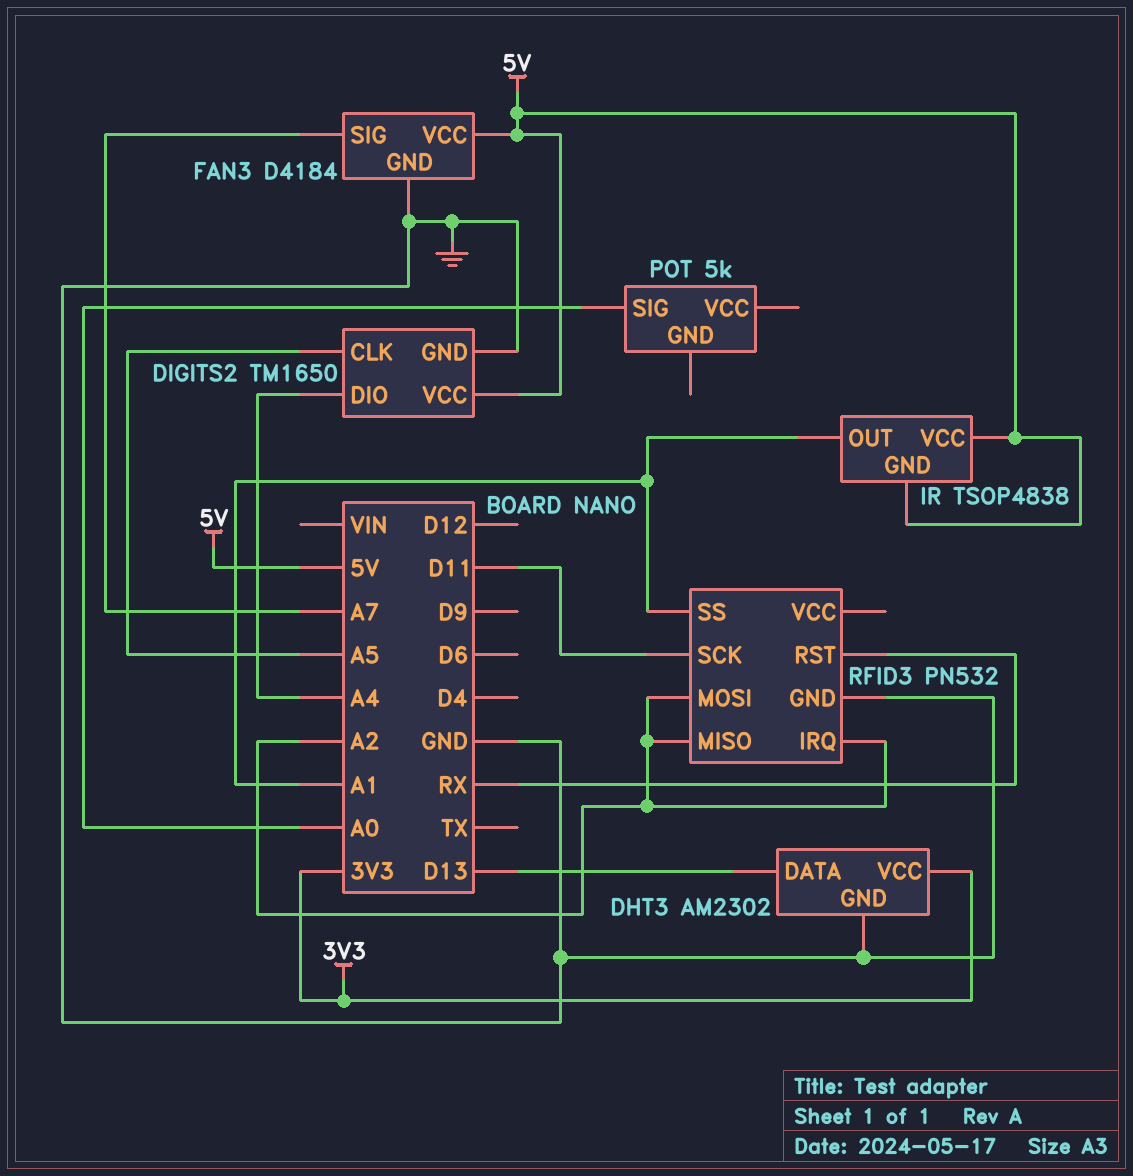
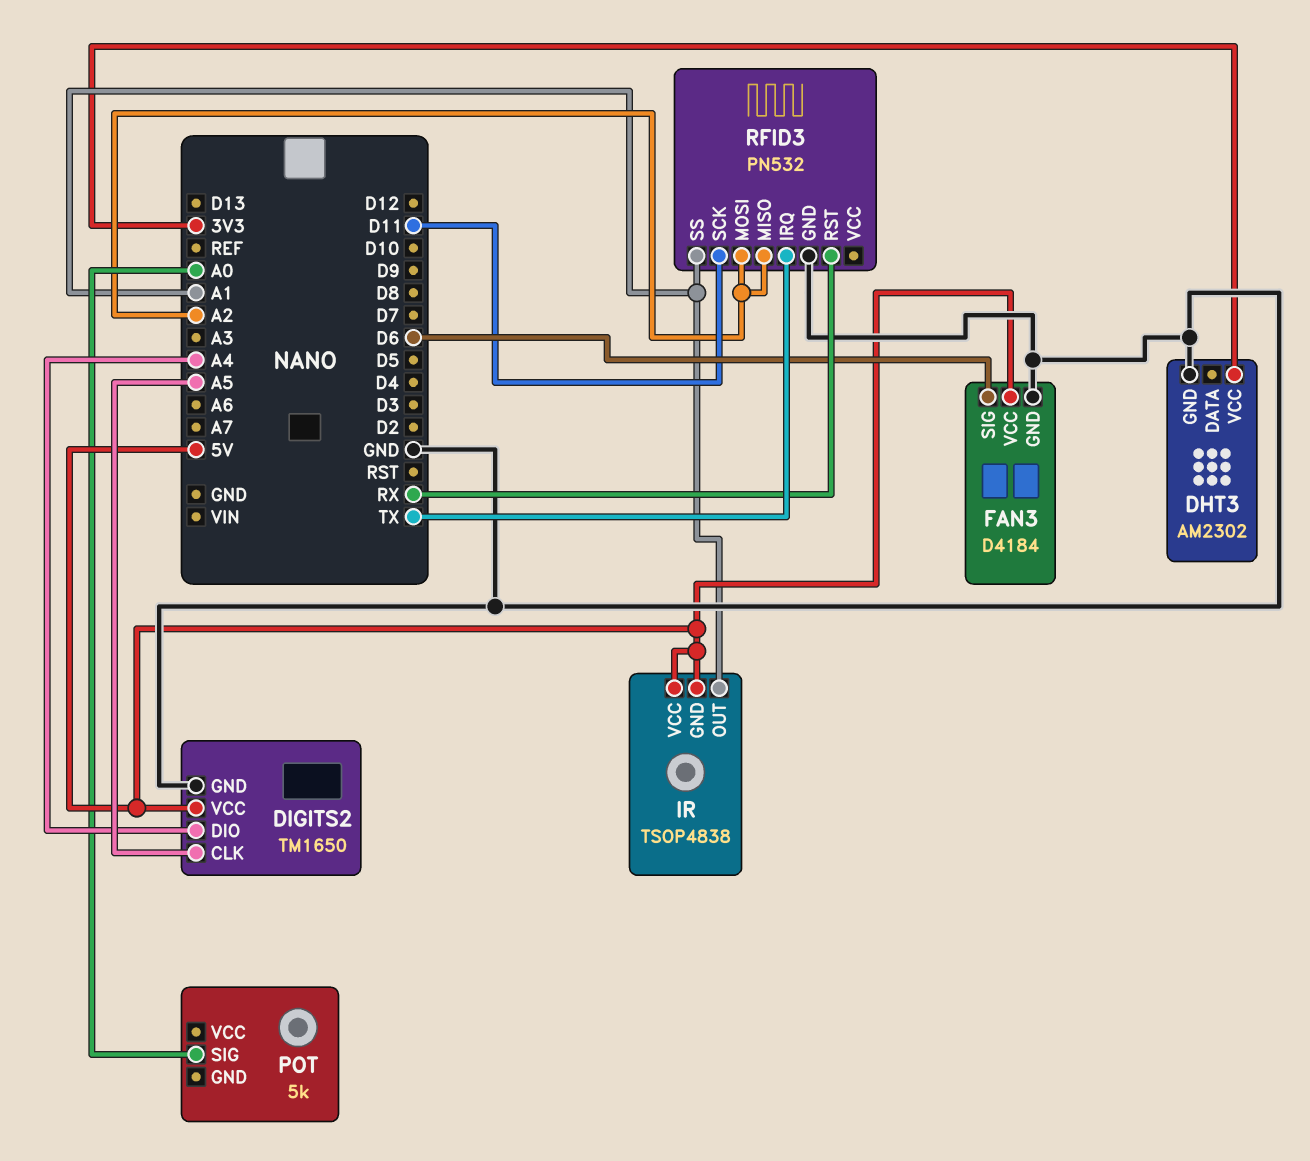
DHT3 pin DATA: D13 -> none
FAN3 pin SIG: A7 -> D6
RFID3 pin IRQ: A2 -> TX

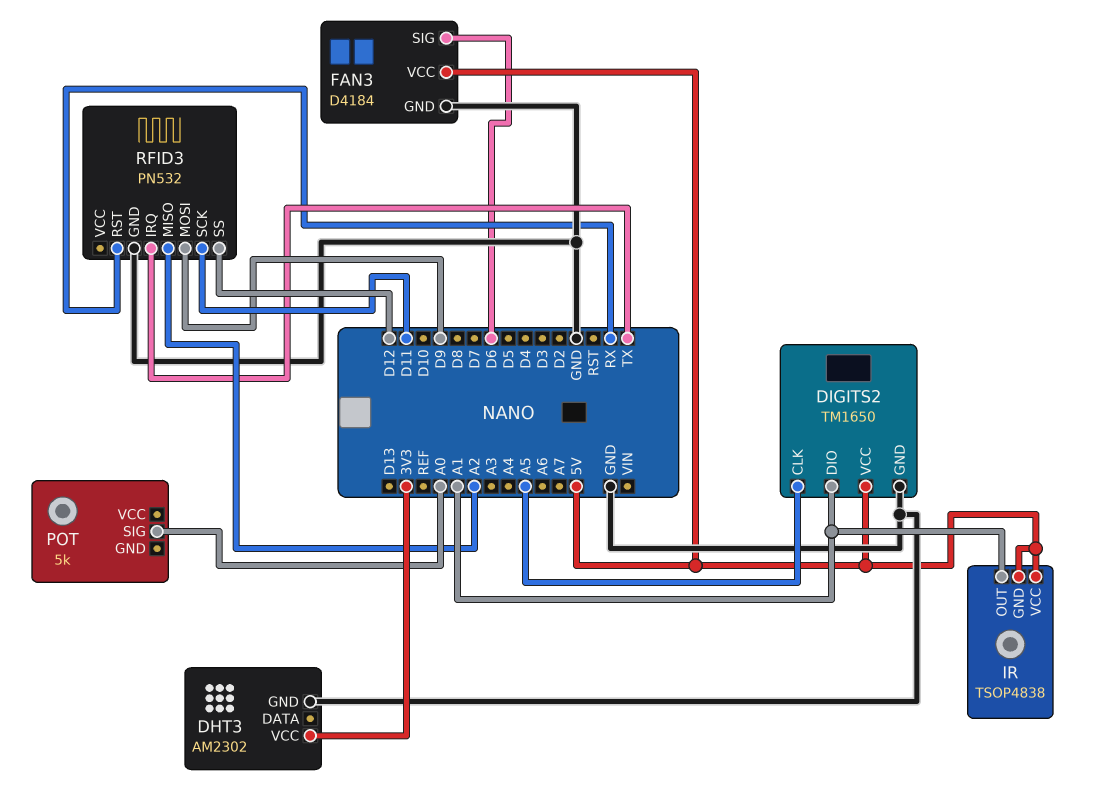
DIGITS2 pin DIO: A4 -> A1
RFID3 pin MOSI: A2 -> D9
RFID3 pin SS: A1 -> D12

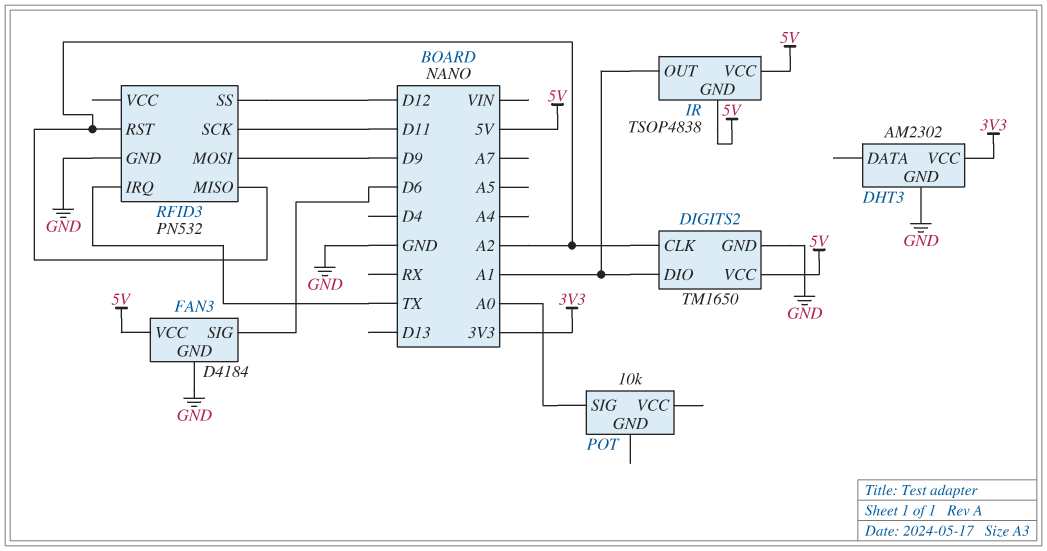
DIGITS2 pin CLK: A5 -> A2
POT: 5k -> 10k
RFID3 pin RST: RX -> A2

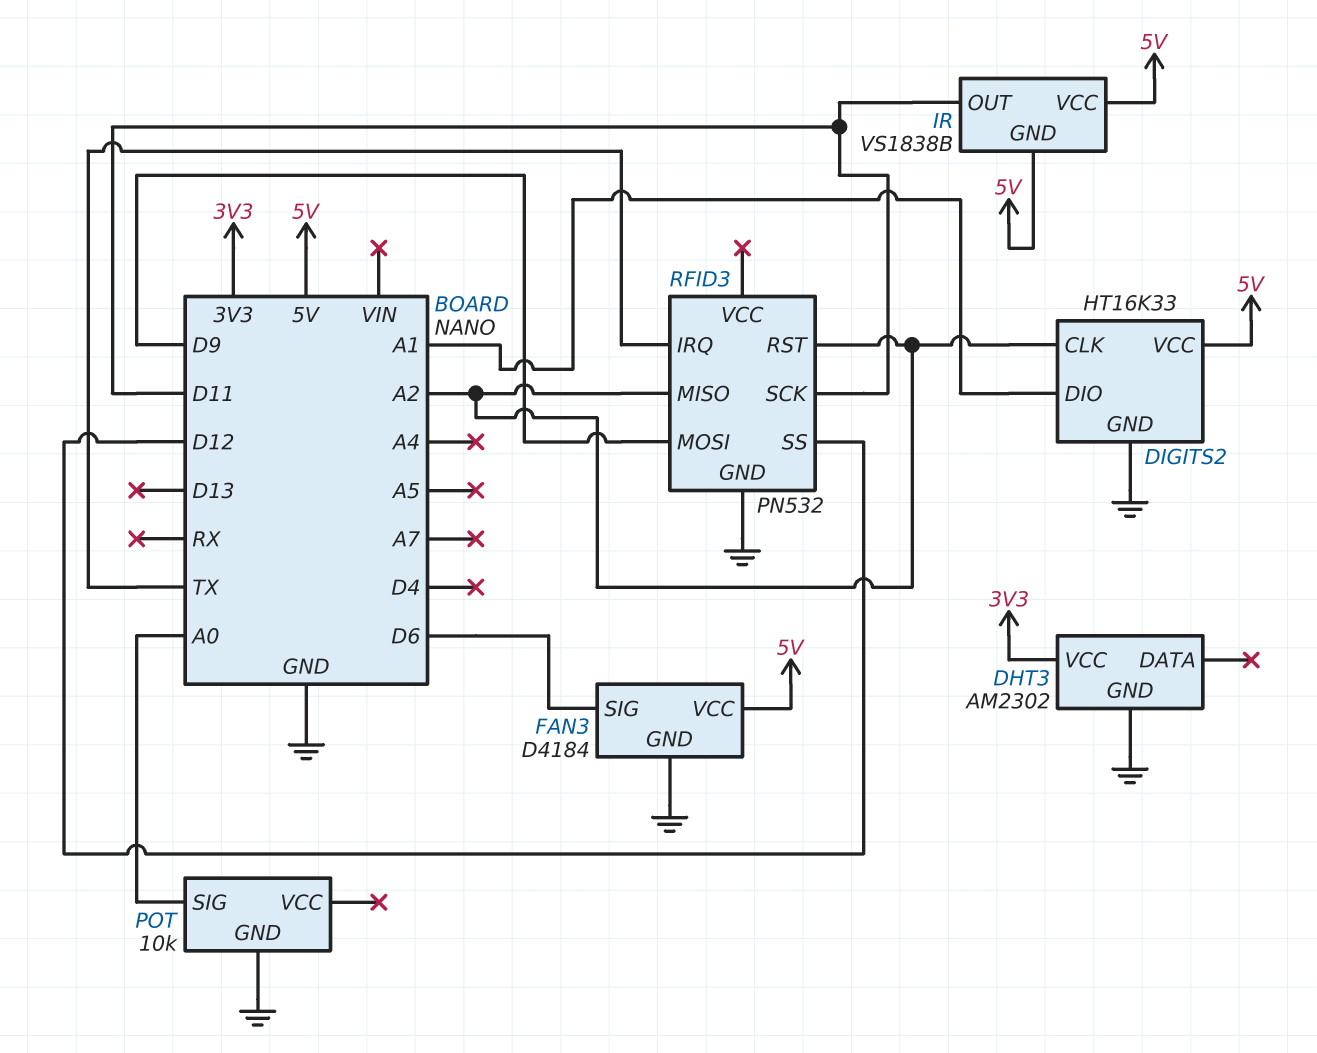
DIGITS2: TM1650 -> HT16K33
IR: TSOP4838 -> VS1838B
IR pin OUT: A1 -> D11
POT pin GND: none -> GND

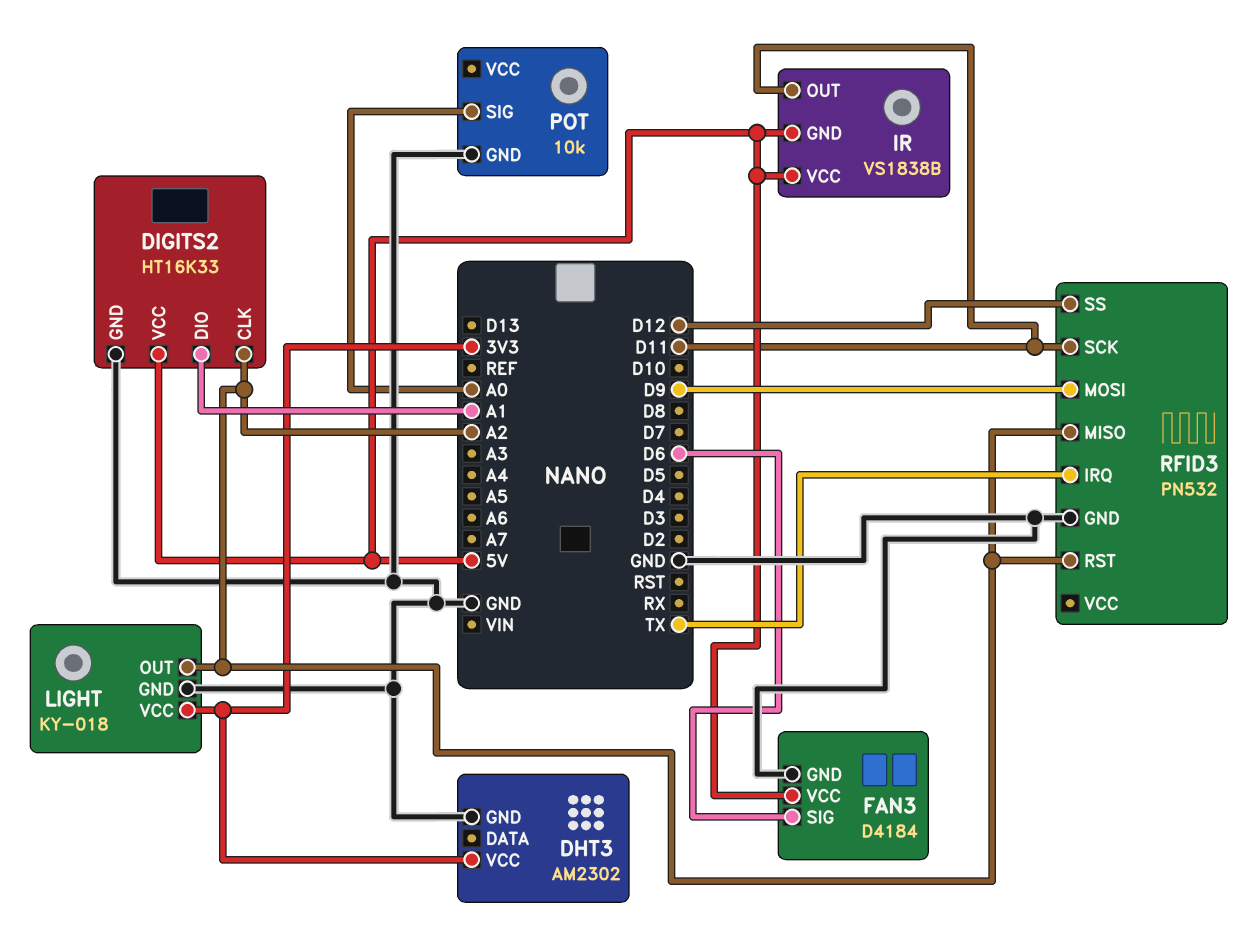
LIGHT: none -> KY-018
LIGHT pin GND: none -> GND
LIGHT pin OUT: none -> A2
LIGHT pin VCC: none -> 3V3

